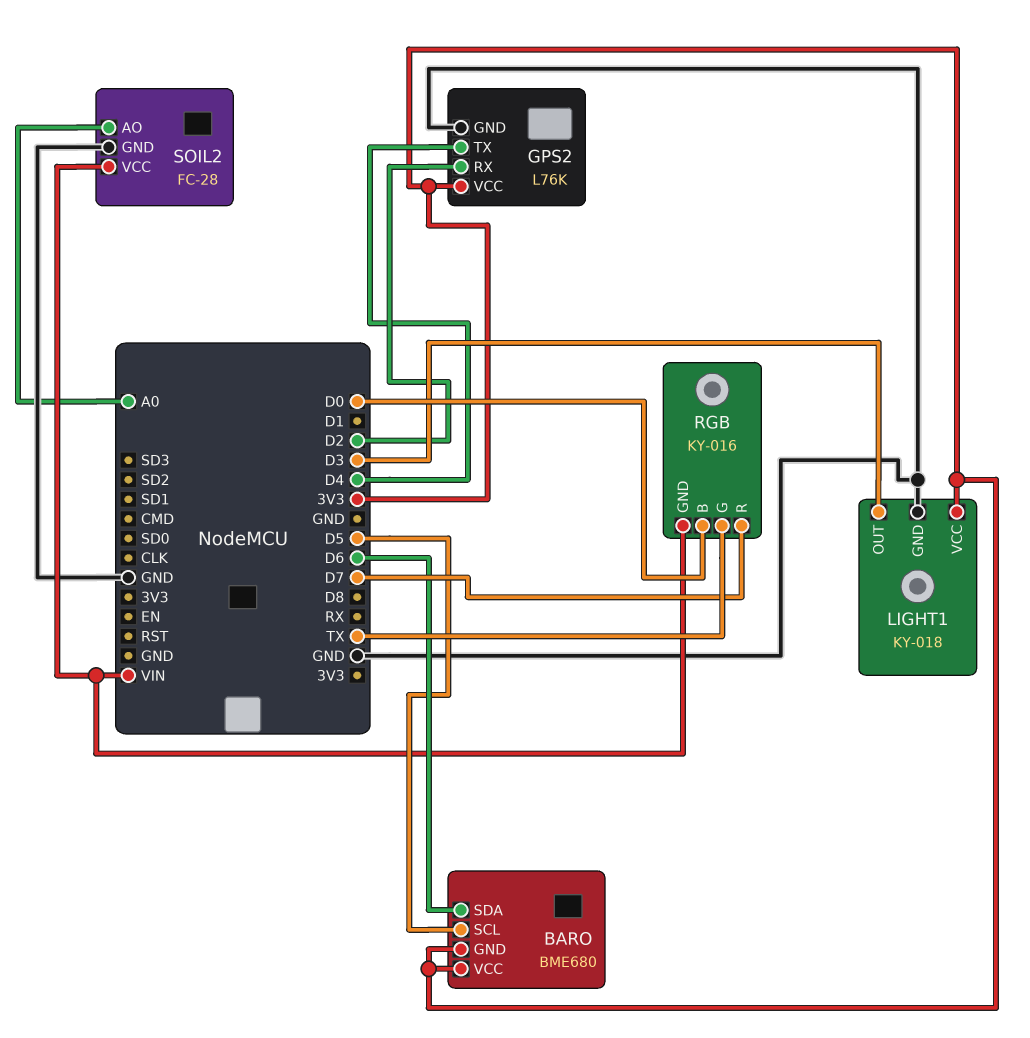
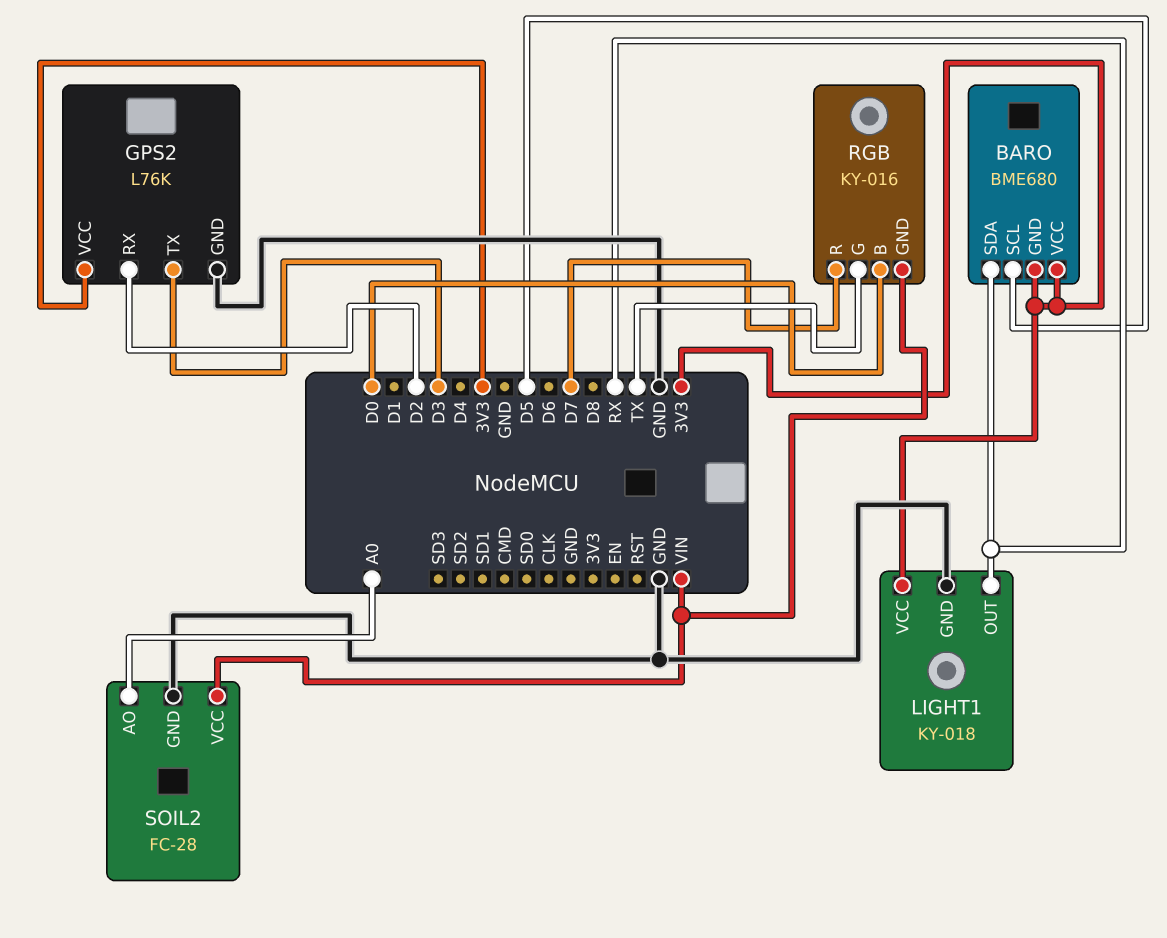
BARO pin SDA: D6 -> RX
GPS2 pin TX: D4 -> D3
LIGHT1 pin OUT: D3 -> RX

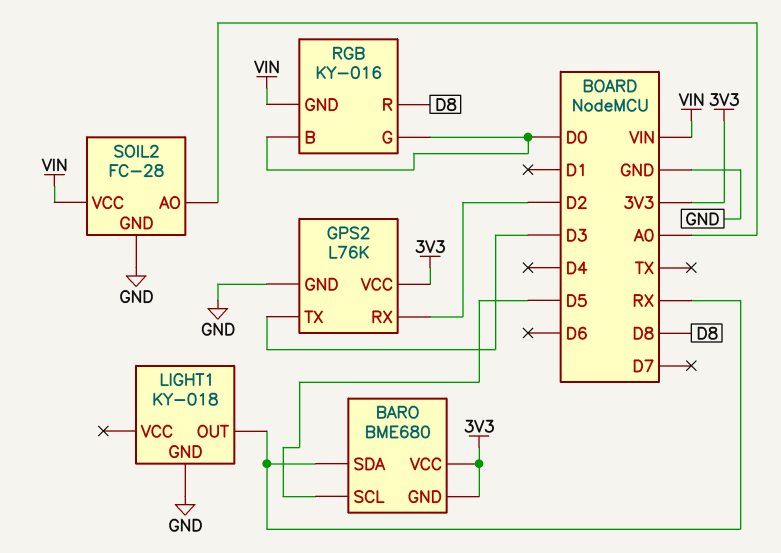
LIGHT1 pin VCC: 3V3 -> none
RGB pin G: TX -> D0
RGB pin R: D7 -> D8

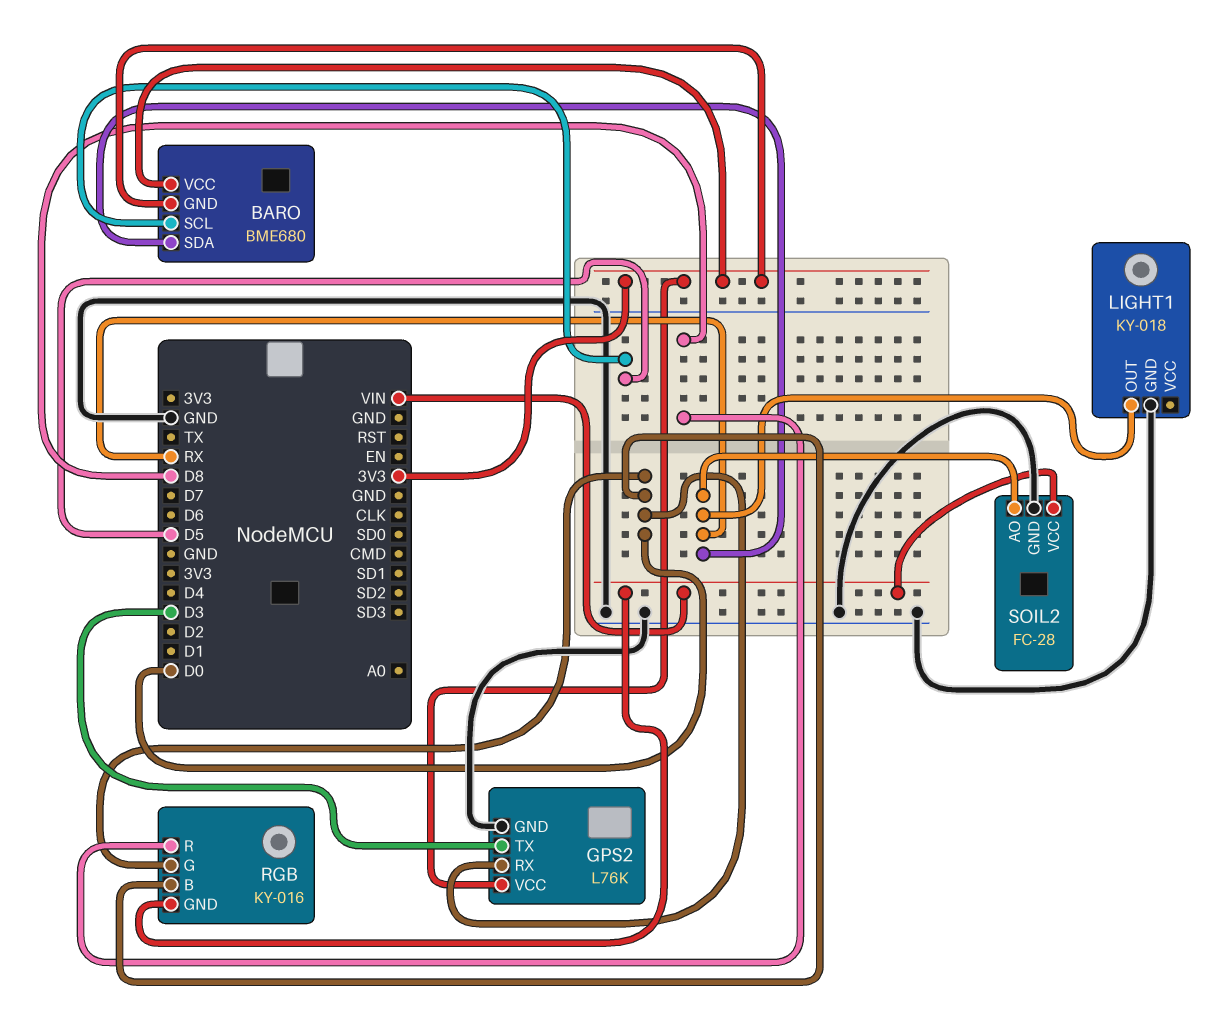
GPS2 pin RX: D2 -> D0
SOIL2 pin AO: A0 -> RX

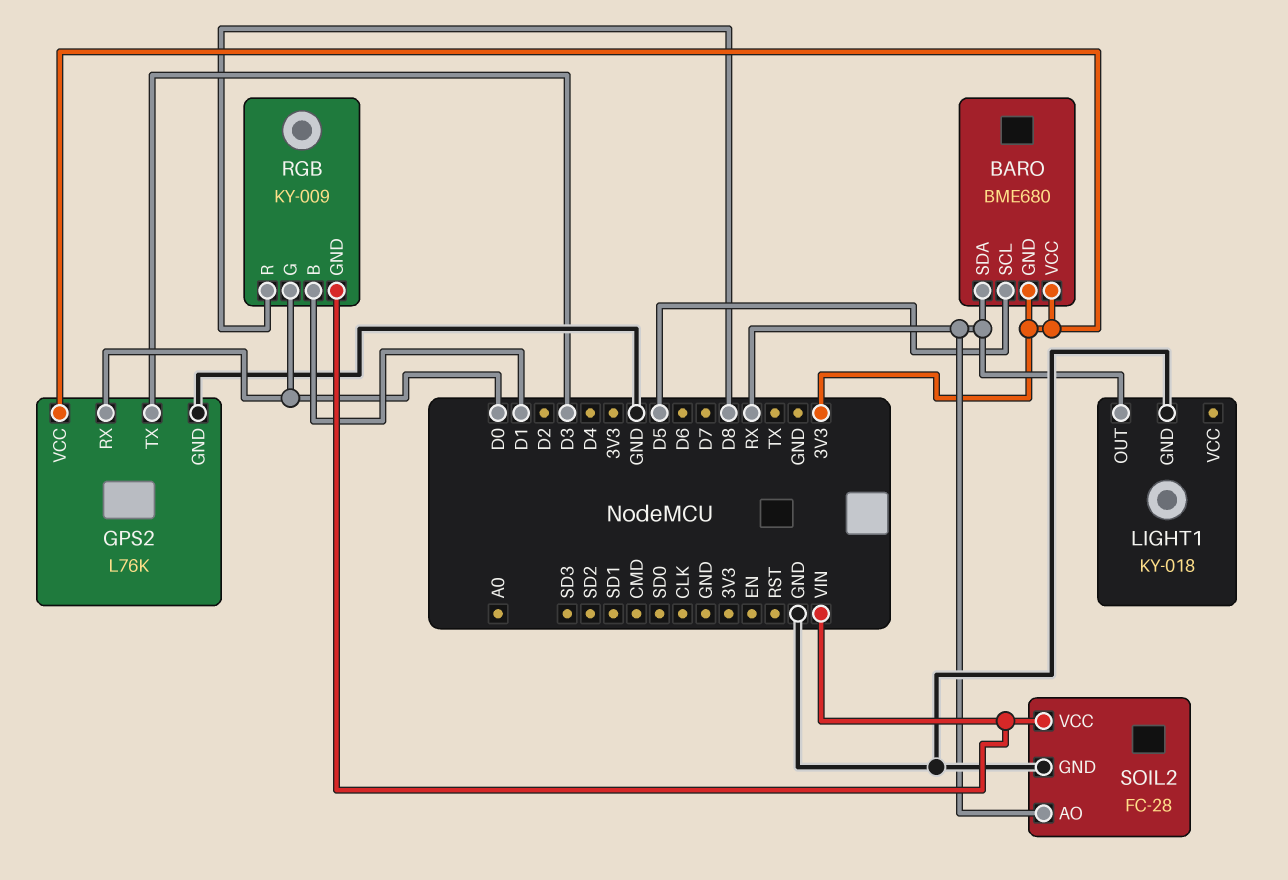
RGB: KY-016 -> KY-009
RGB pin B: D0 -> D1

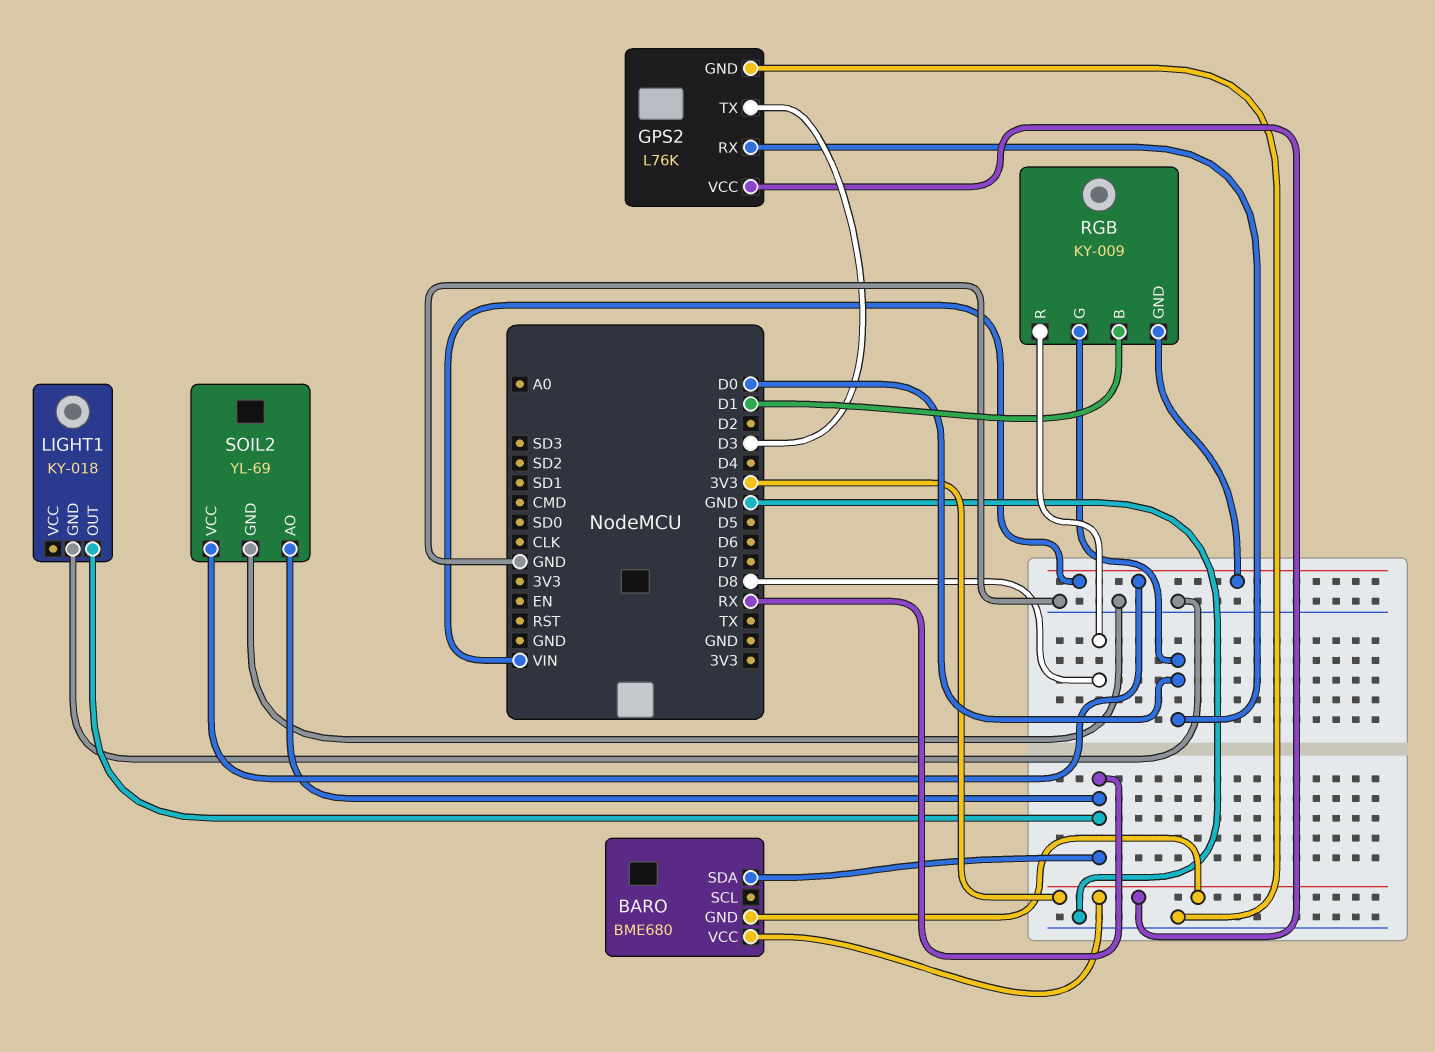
BARO pin SCL: D5 -> none
SOIL2: FC-28 -> YL-69

